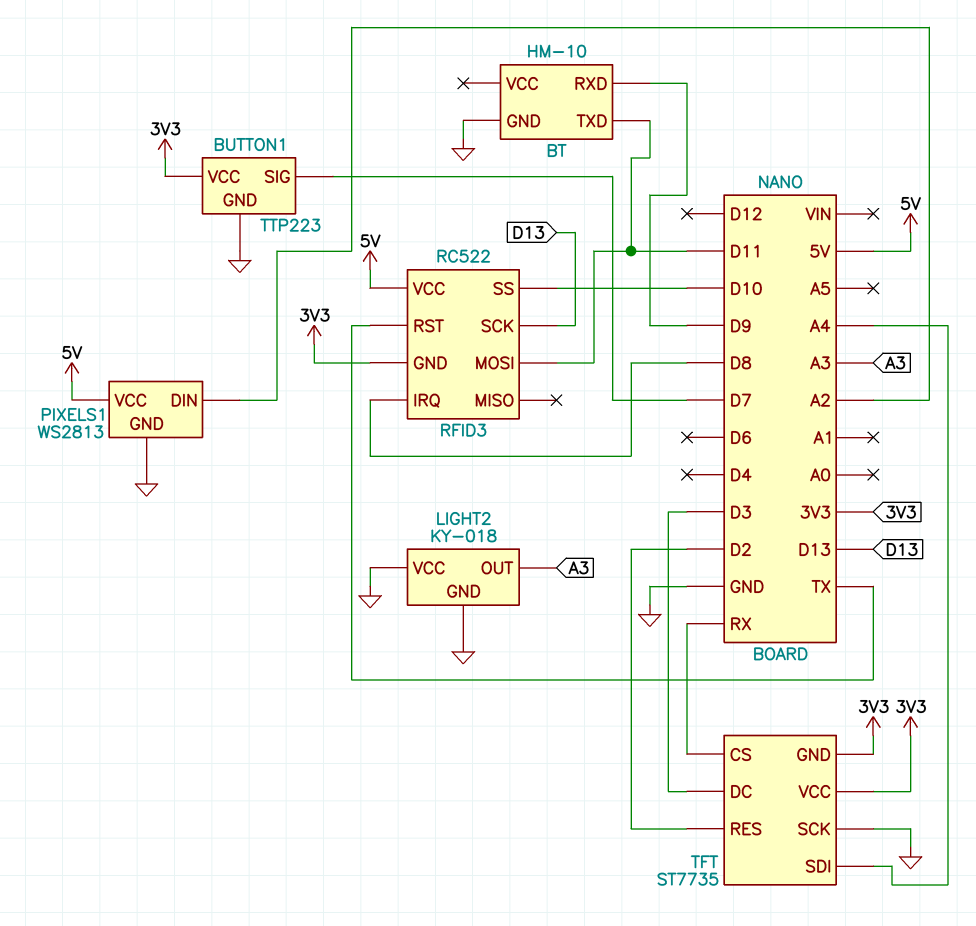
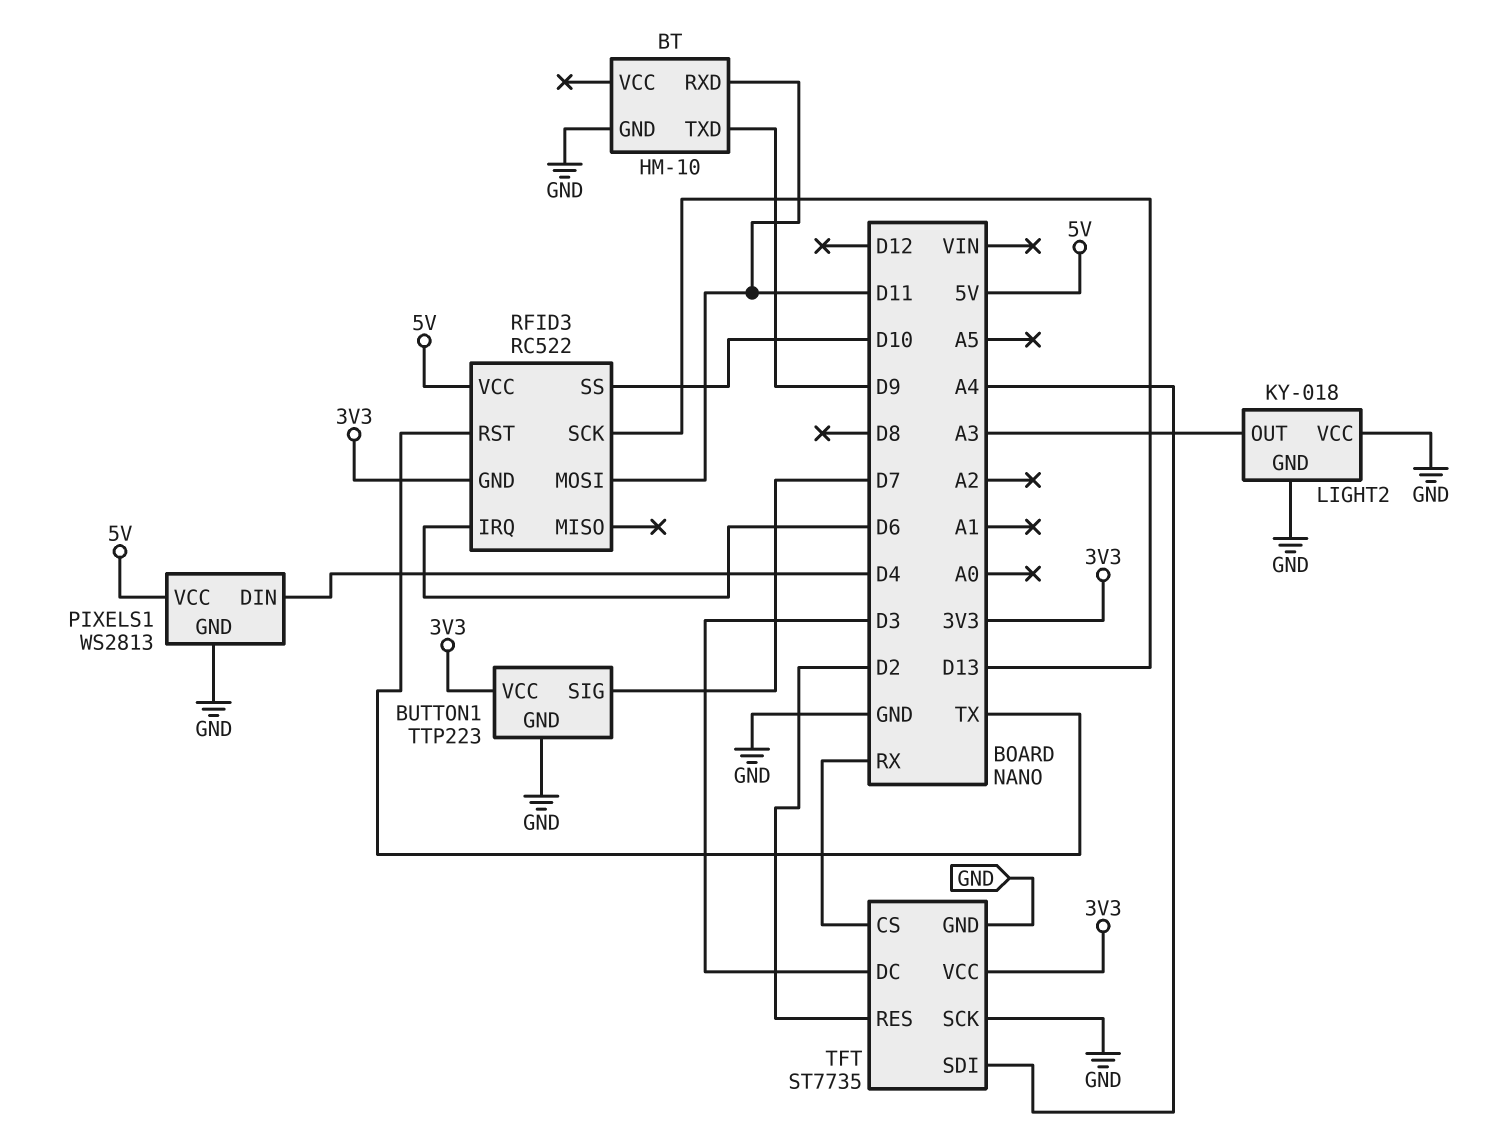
BT pin RXD: D9 -> D11
BT pin TXD: D11 -> D9
PIXELS1 pin DIN: A2 -> D4
RFID3 pin IRQ: D8 -> D6
TFT pin GND: 3V3 -> GND

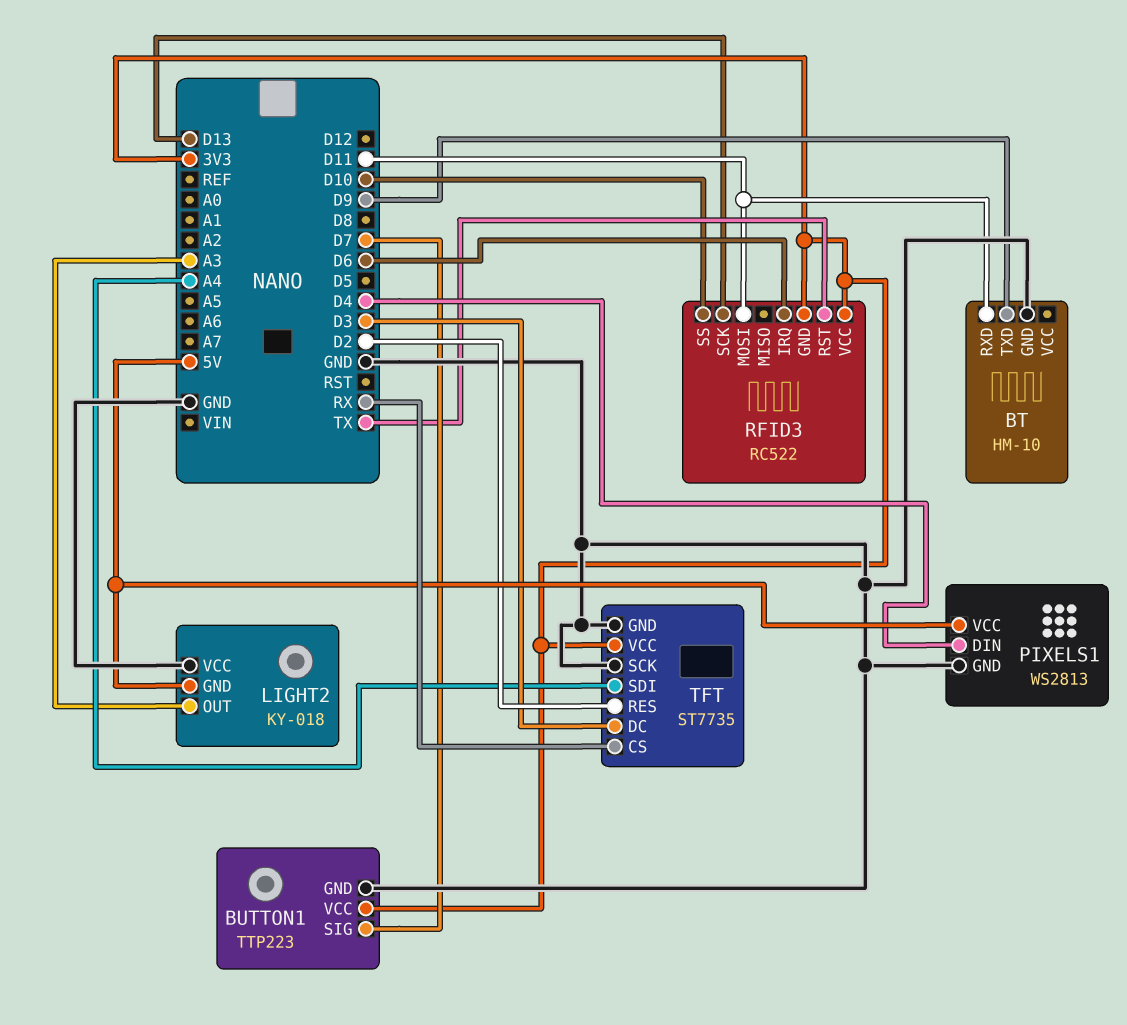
LIGHT2 pin GND: GND -> 5V
RFID3 pin VCC: 5V -> 3V3

